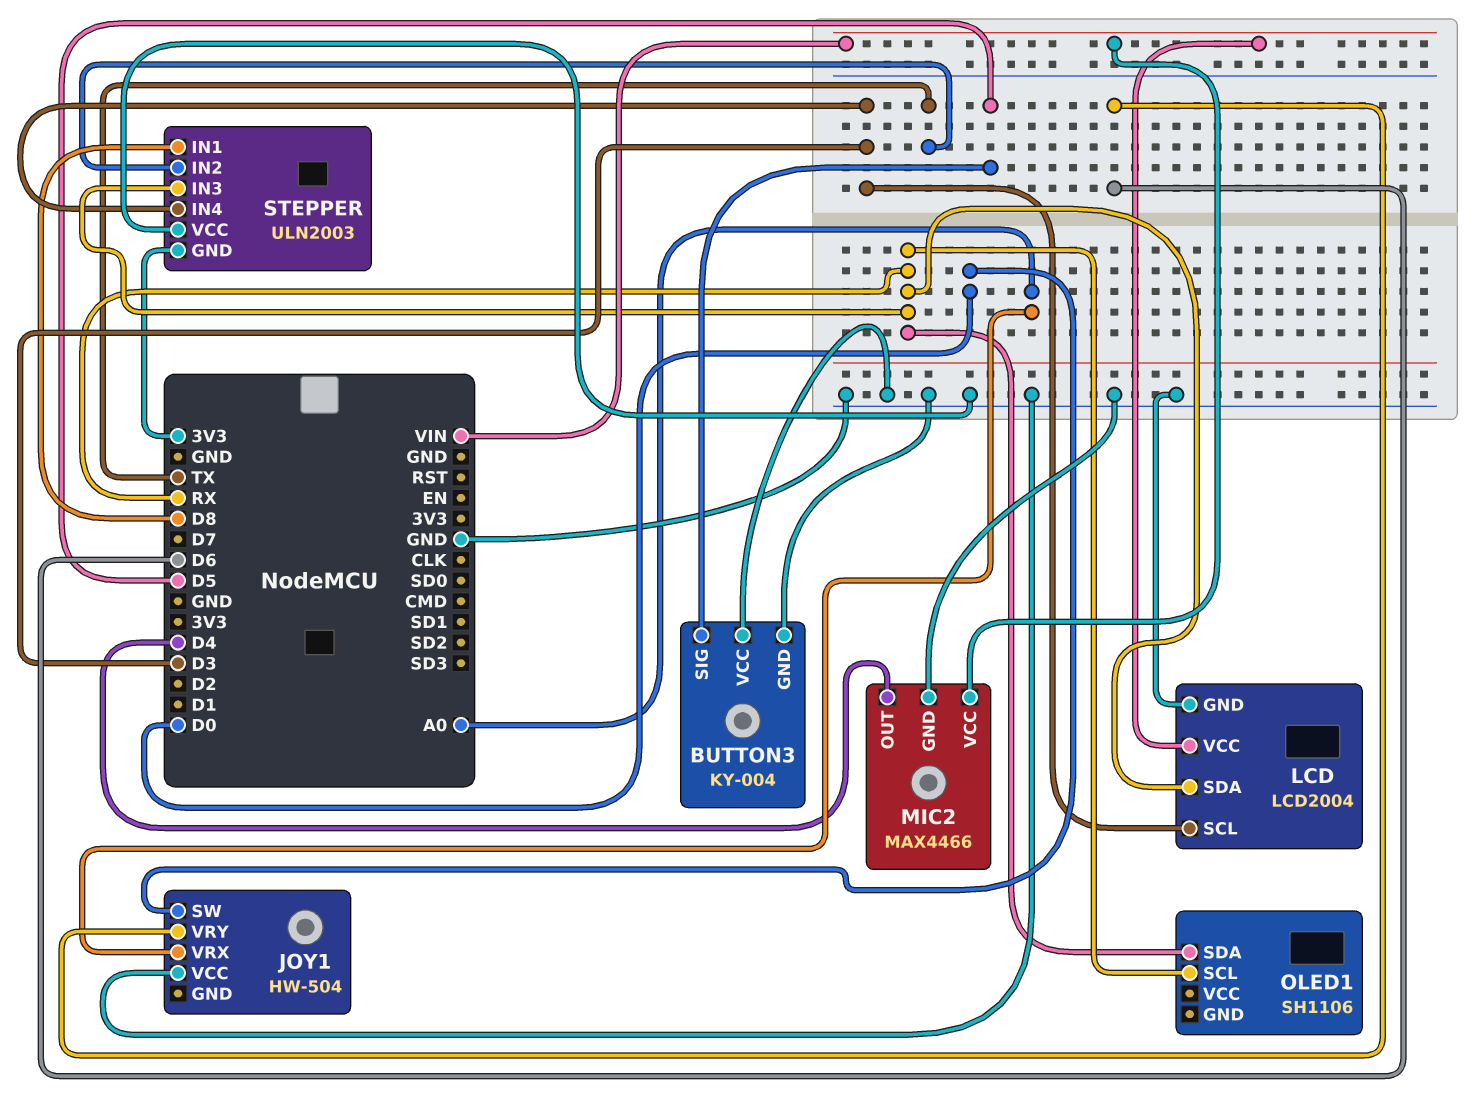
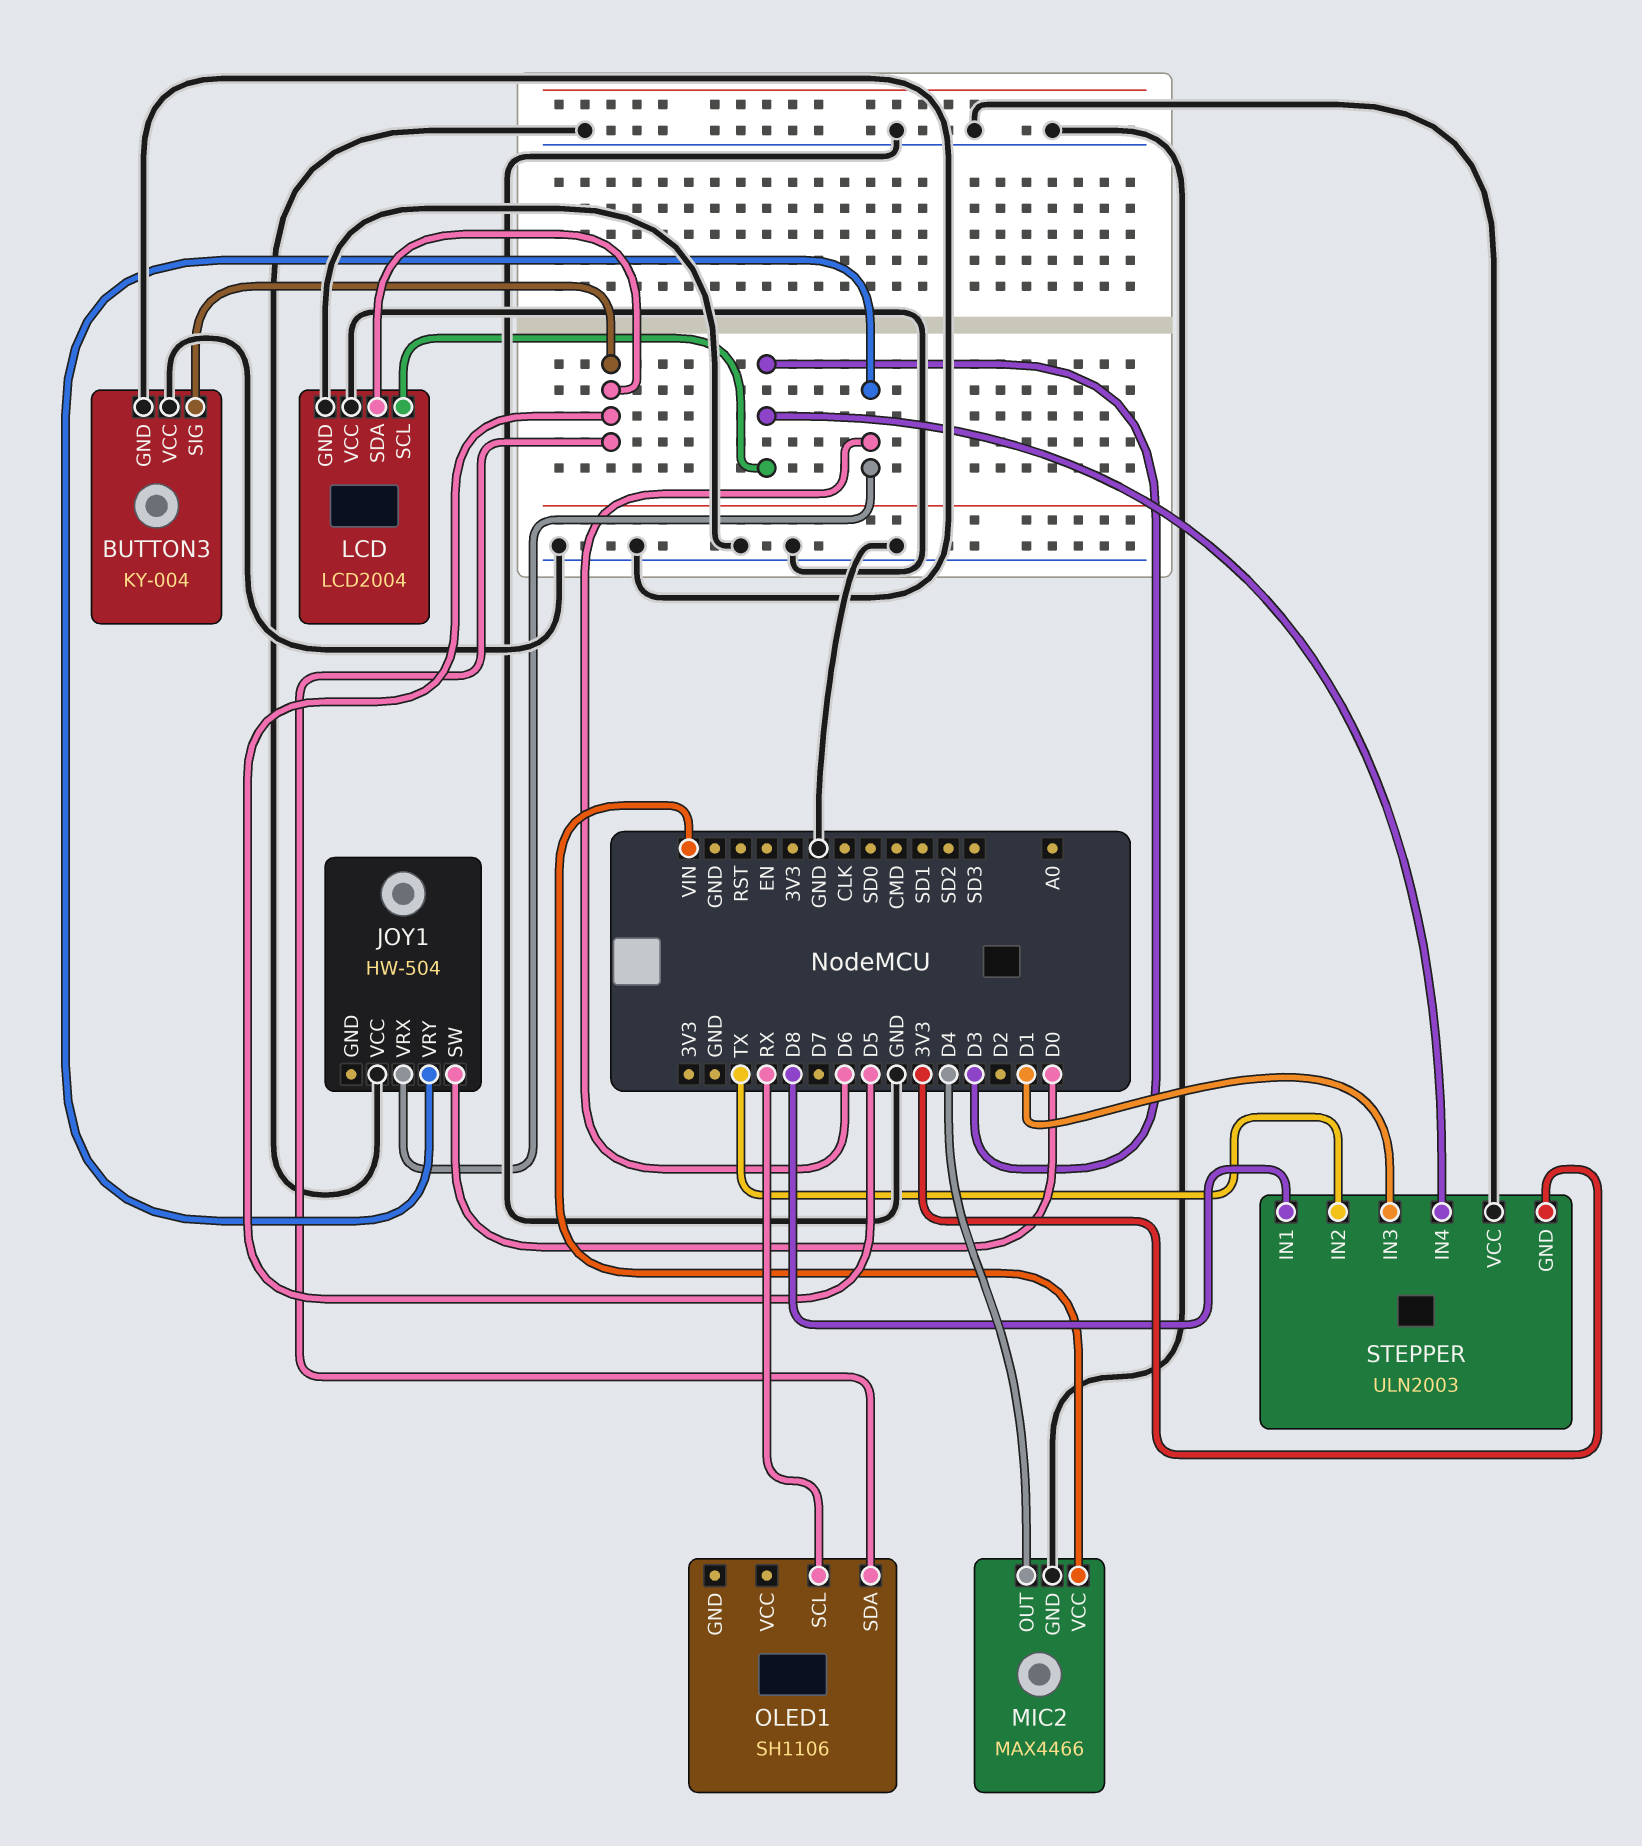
JOY1 pin VRX: A0 -> D6
LCD pin SDA: RX -> D5
LCD pin VCC: VIN -> GND
OLED1 pin SDA: RX -> D5
STEPPER pin IN3: RX -> D1

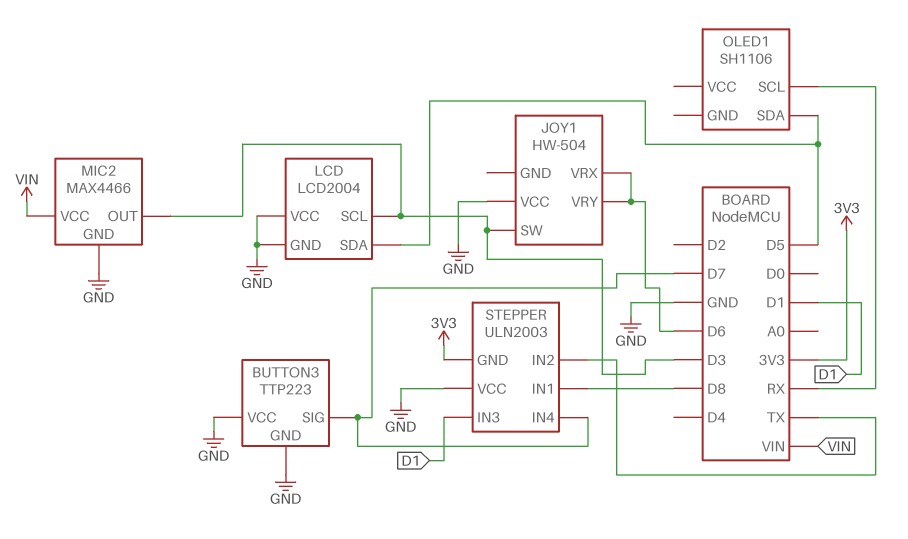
BUTTON3: KY-004 -> TTP223
BUTTON3 pin SIG: D5 -> D7
JOY1 pin SW: D0 -> D3
MIC2 pin OUT: D4 -> D3
STEPPER pin IN4: D3 -> D7

